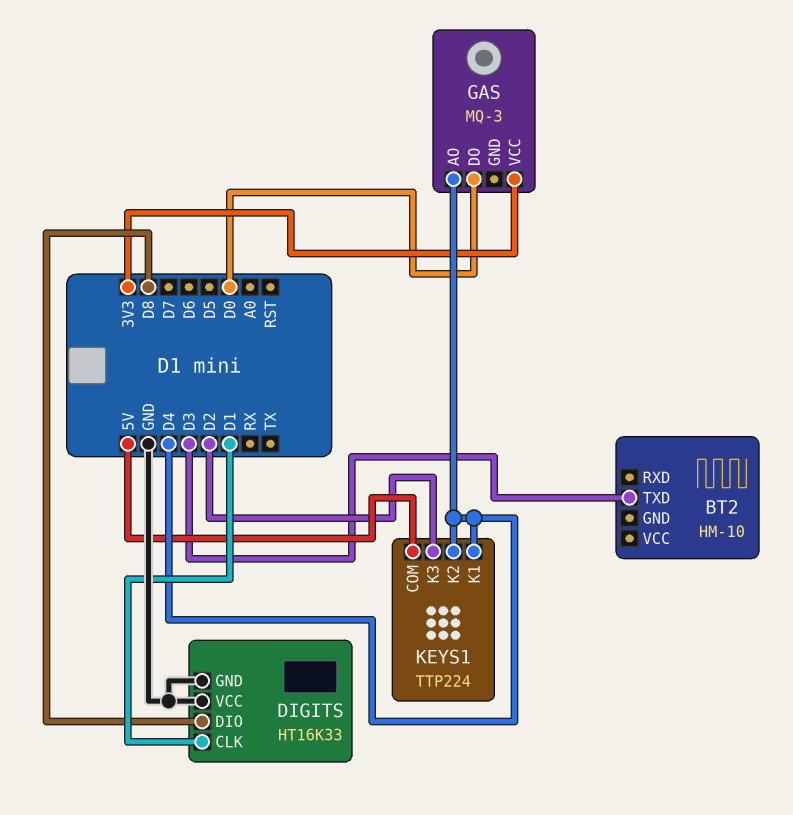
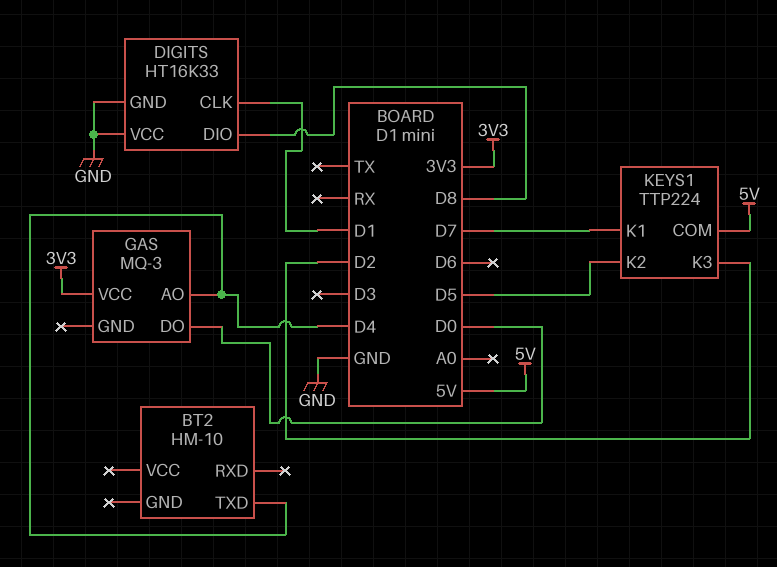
BT2 pin TXD: D3 -> D4
KEYS1 pin K1: D4 -> D7
KEYS1 pin K2: D4 -> D5

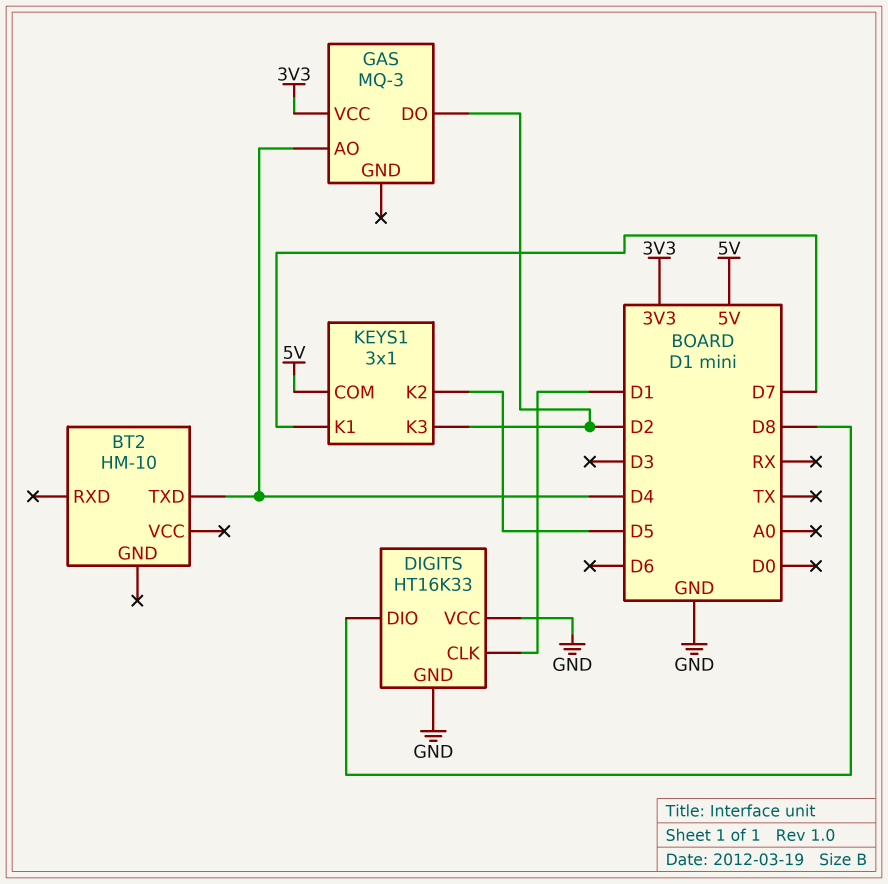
GAS pin DO: D0 -> D2
KEYS1: TTP224 -> 3x1

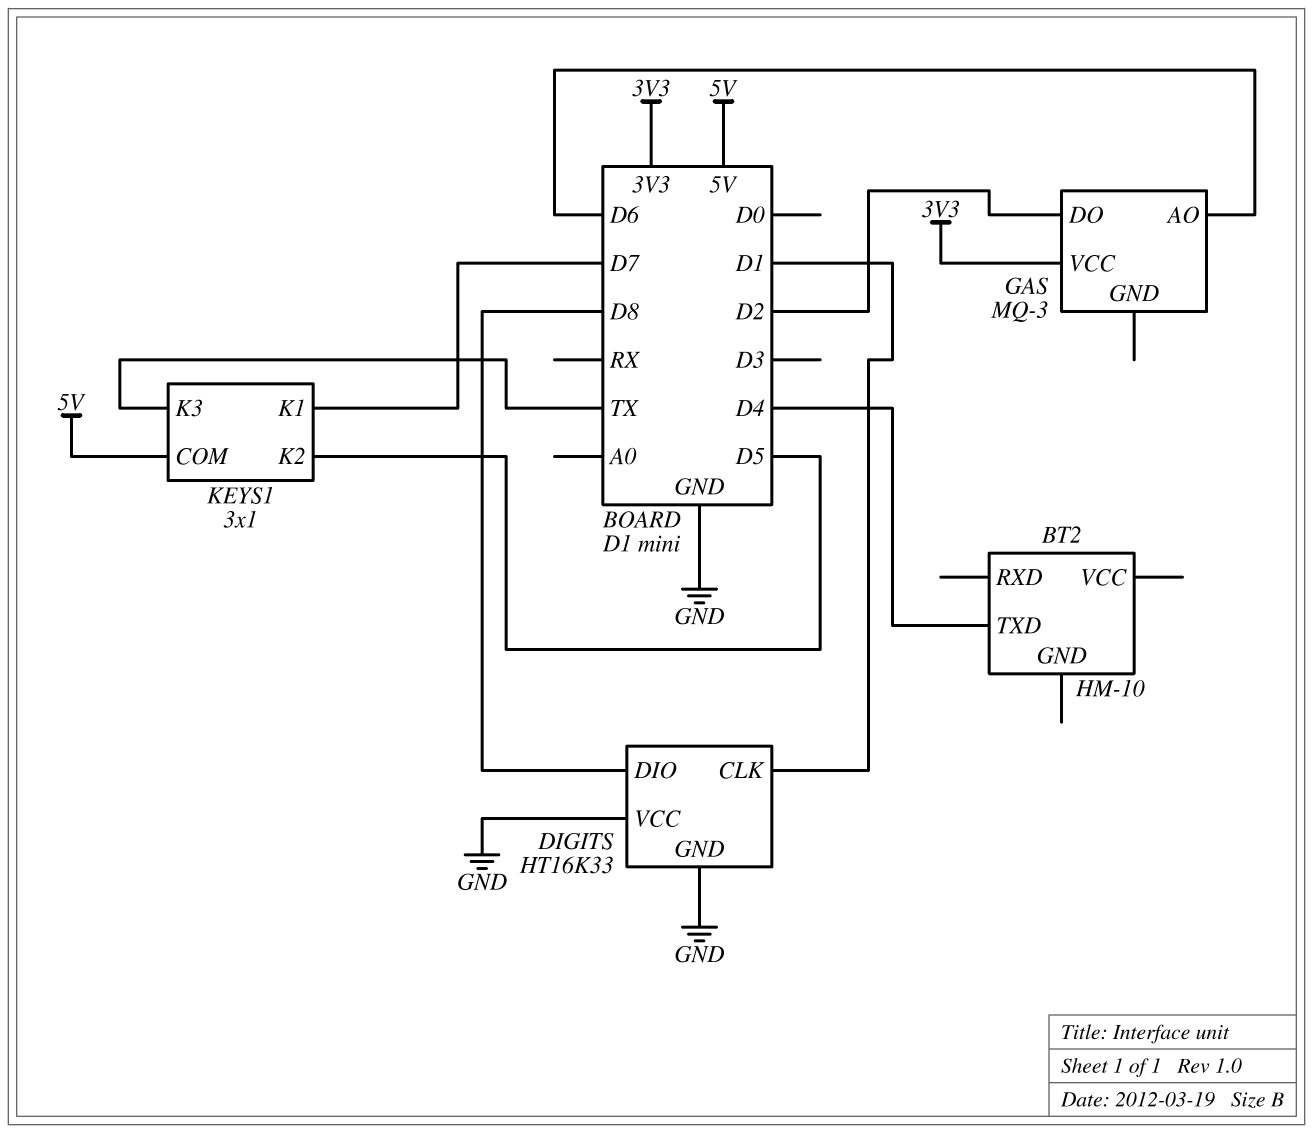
GAS pin AO: D4 -> D6
KEYS1 pin K3: D2 -> TX

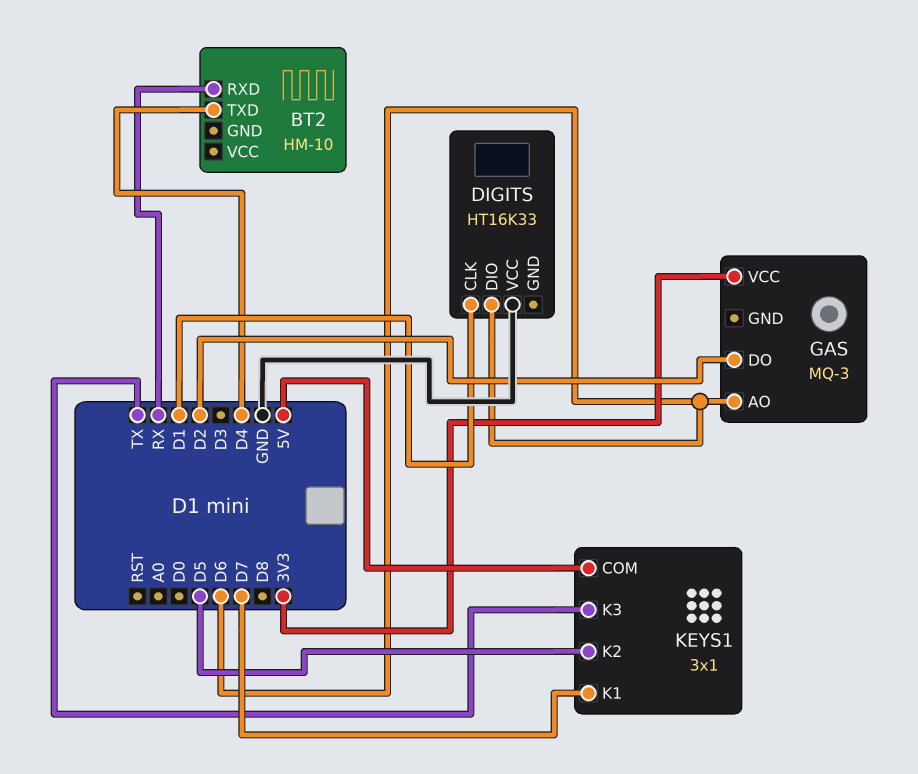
BT2 pin RXD: none -> RX
DIGITS pin DIO: D8 -> D6
DIGITS pin GND: GND -> none

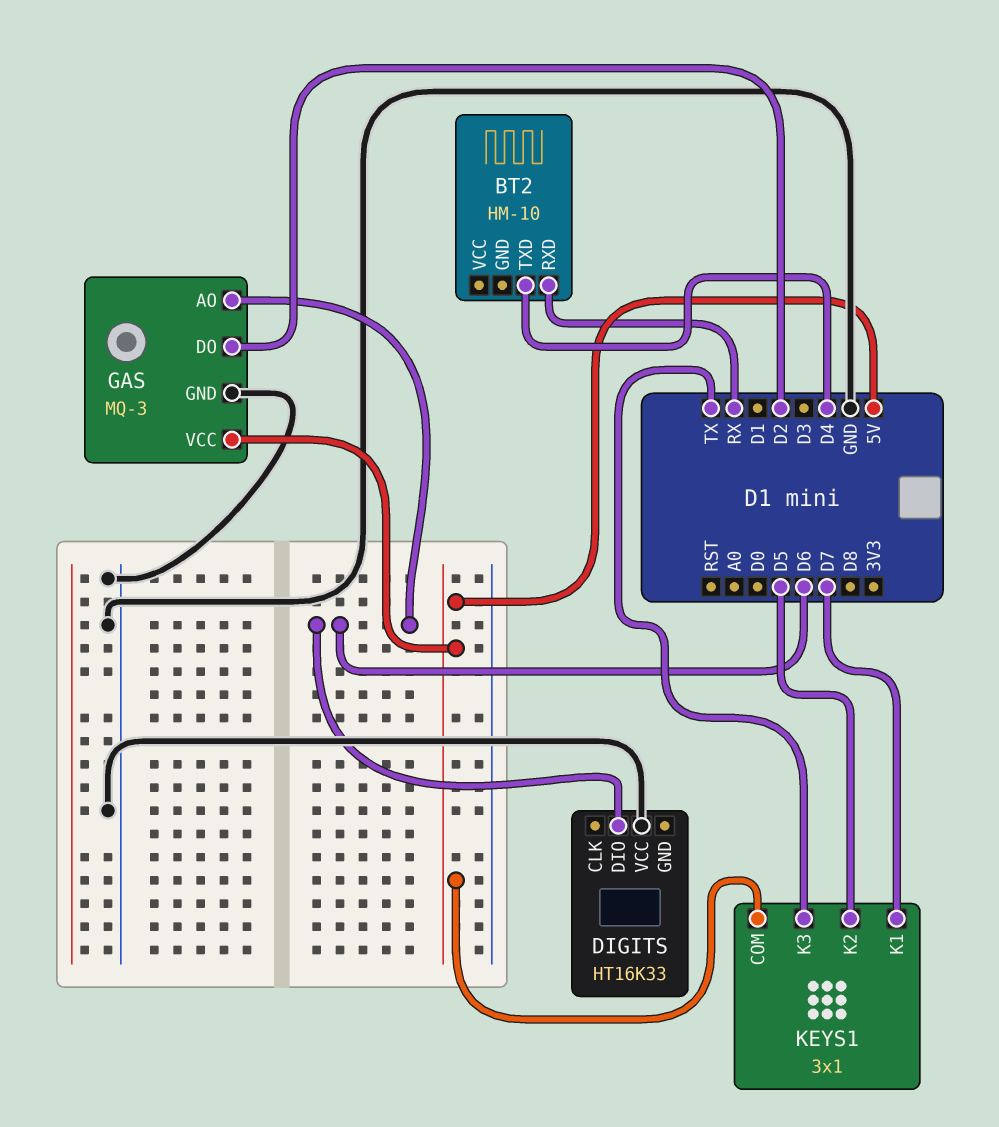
DIGITS pin CLK: D1 -> none
GAS pin GND: none -> GND
GAS pin VCC: 3V3 -> 5V

